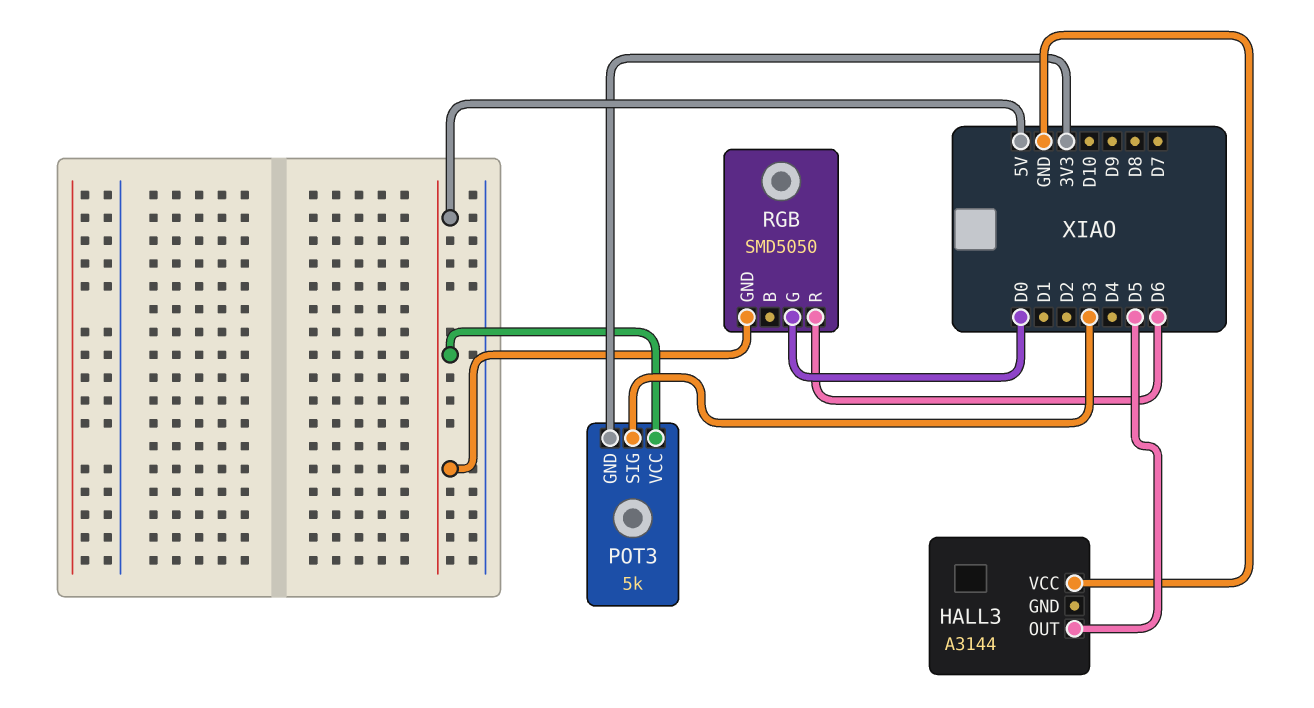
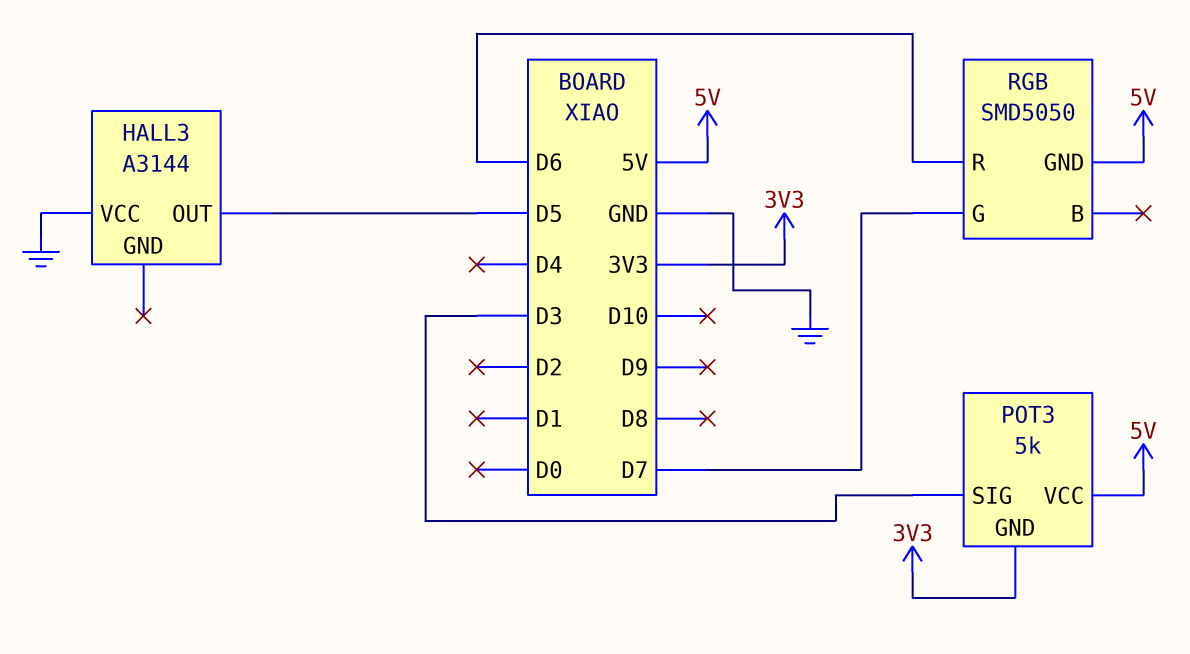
RGB pin G: D0 -> D7

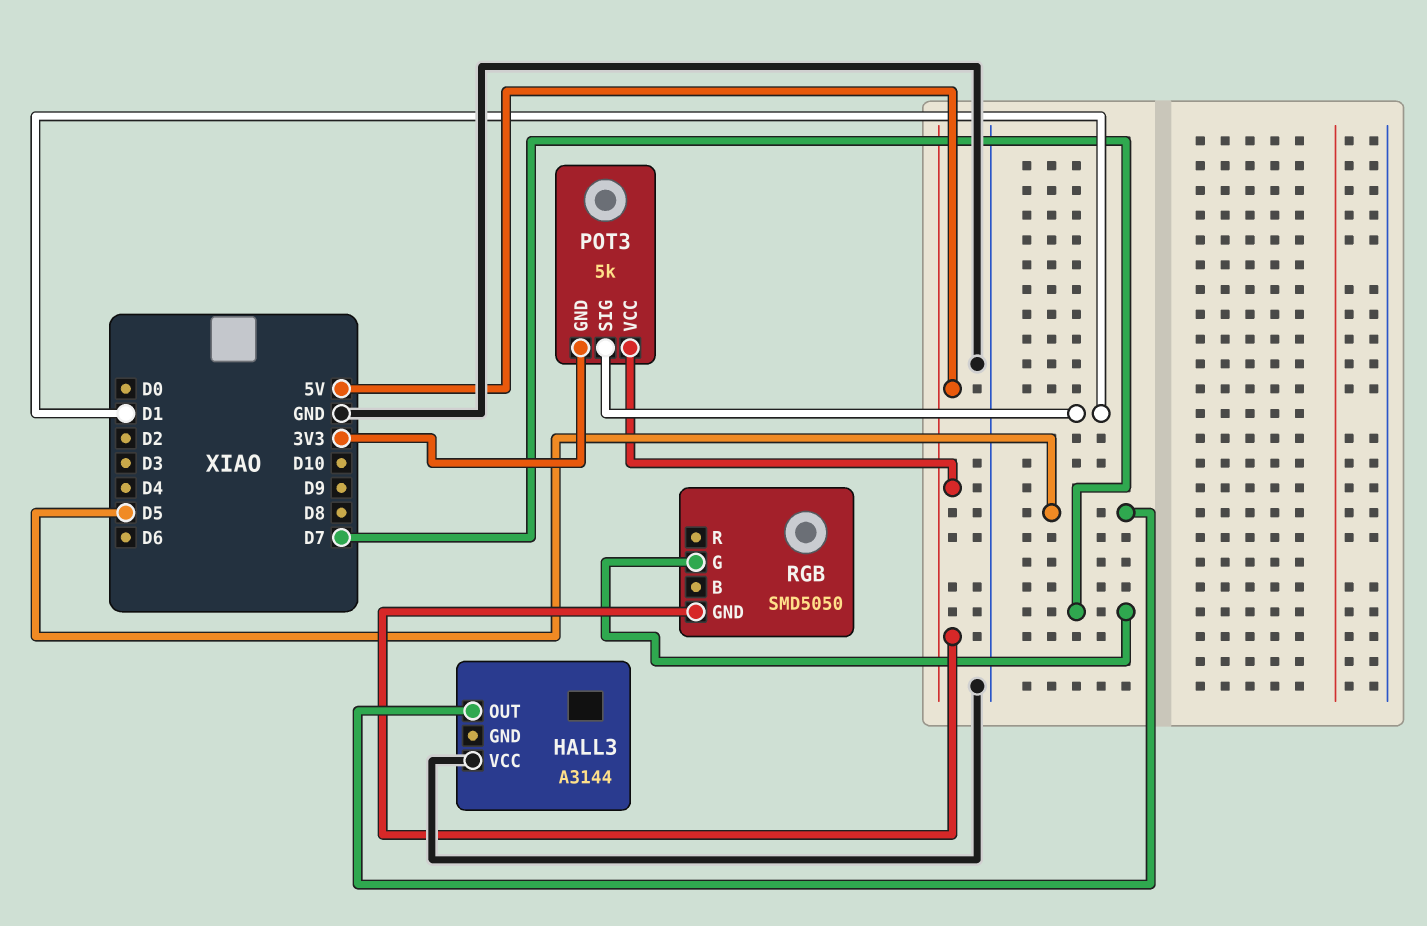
POT3 pin SIG: D3 -> D1
RGB pin R: D6 -> none

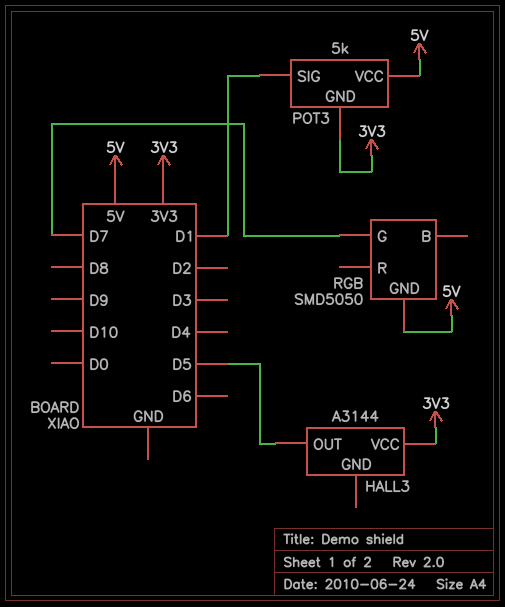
HALL3 pin VCC: GND -> 3V3

